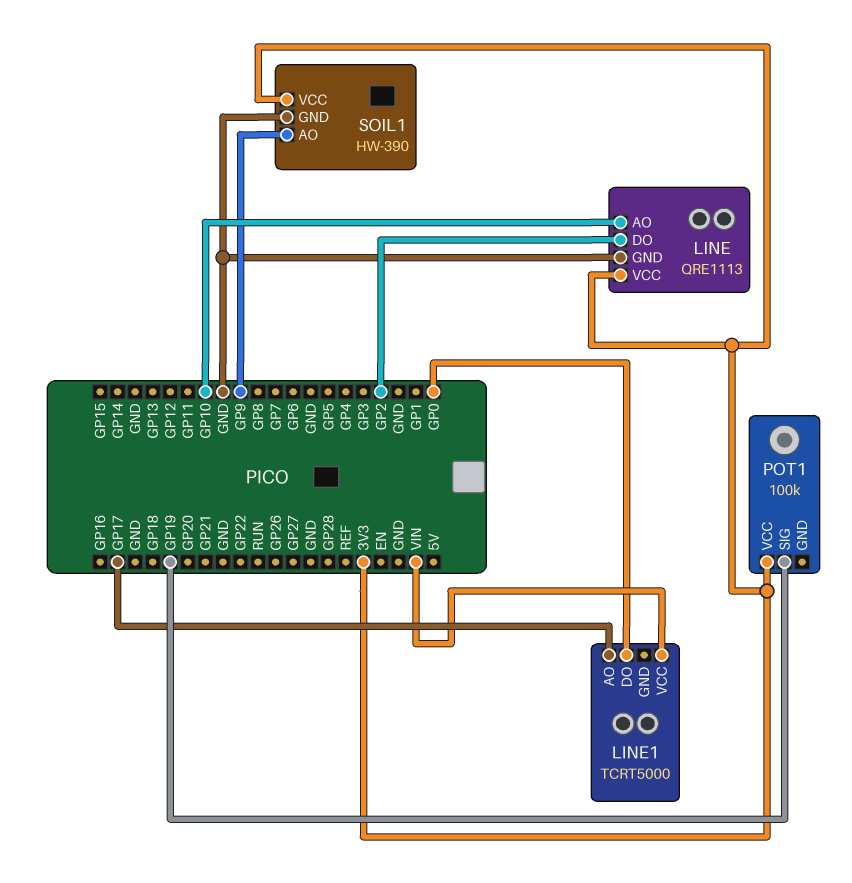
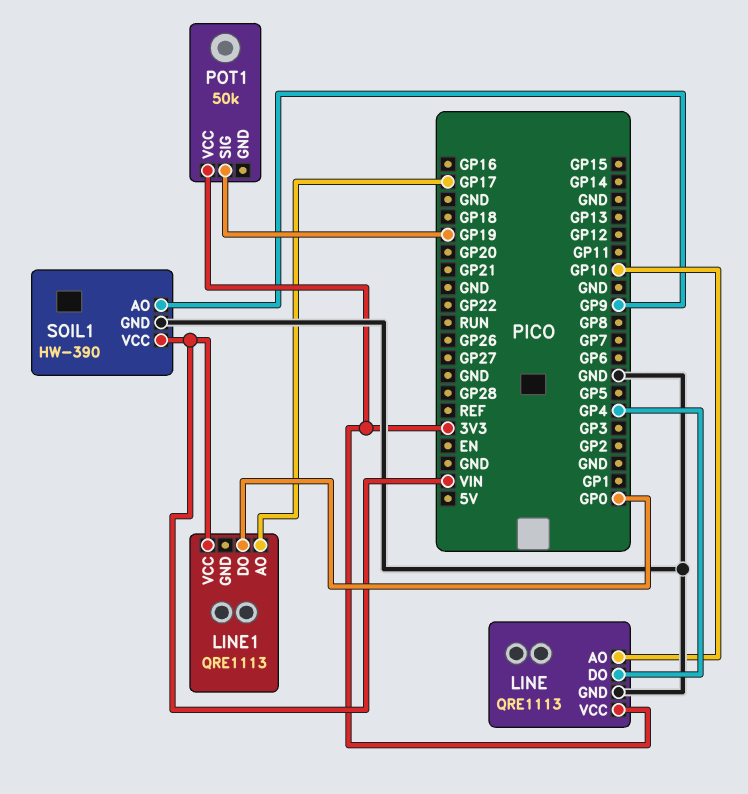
LINE pin DO: GP2 -> GP4
LINE1: TCRT5000 -> QRE1113
POT1: 100k -> 50k
SOIL1 pin VCC: 3V3 -> VIN

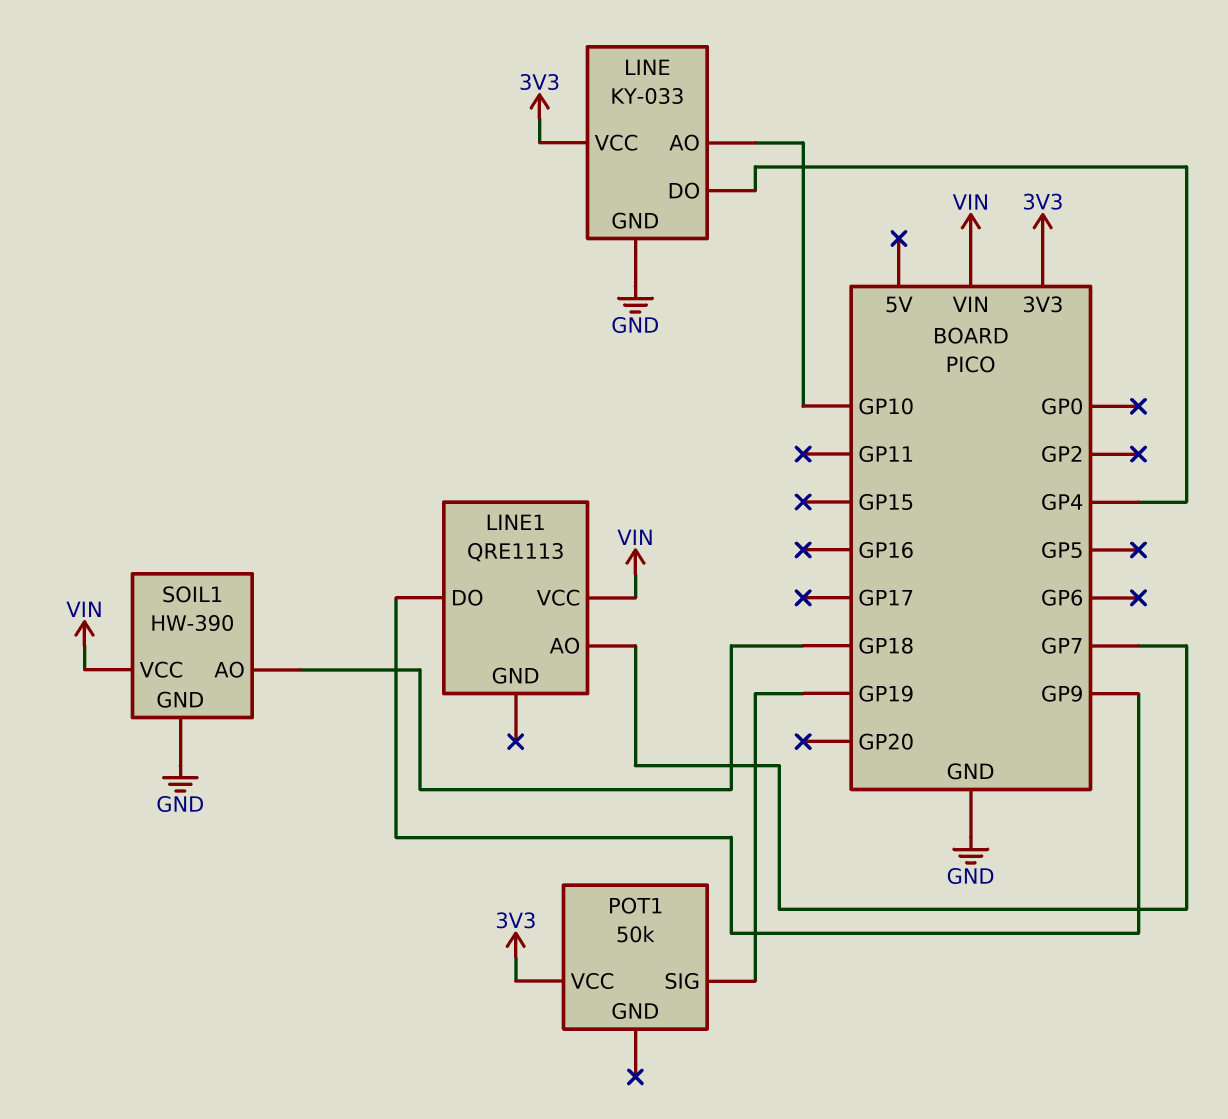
LINE: QRE1113 -> KY-033
LINE1 pin AO: GP17 -> GP7
LINE1 pin DO: GP0 -> GP9
SOIL1 pin AO: GP9 -> GP18

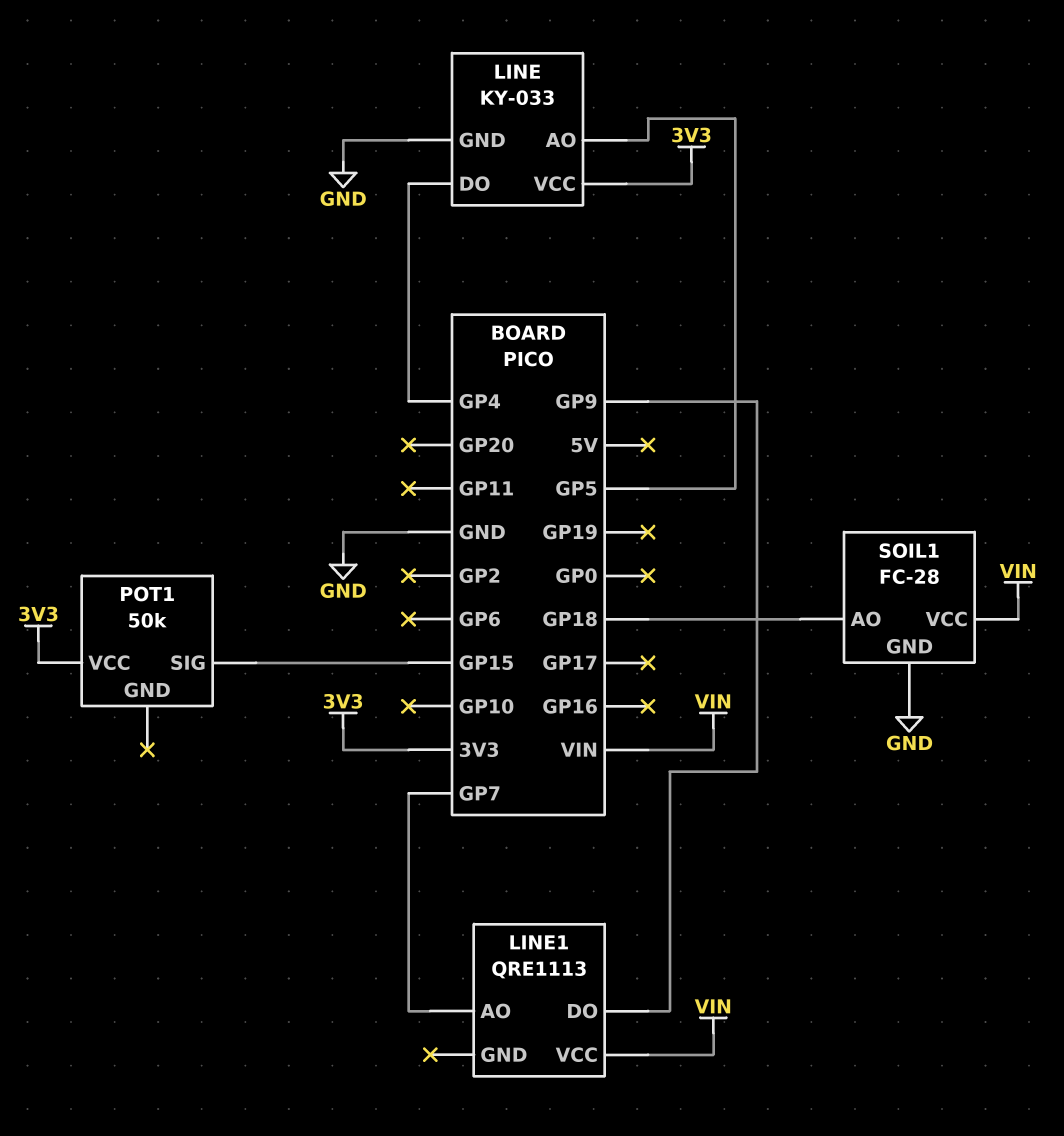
LINE pin AO: GP10 -> GP5
POT1 pin SIG: GP19 -> GP15
SOIL1: HW-390 -> FC-28

